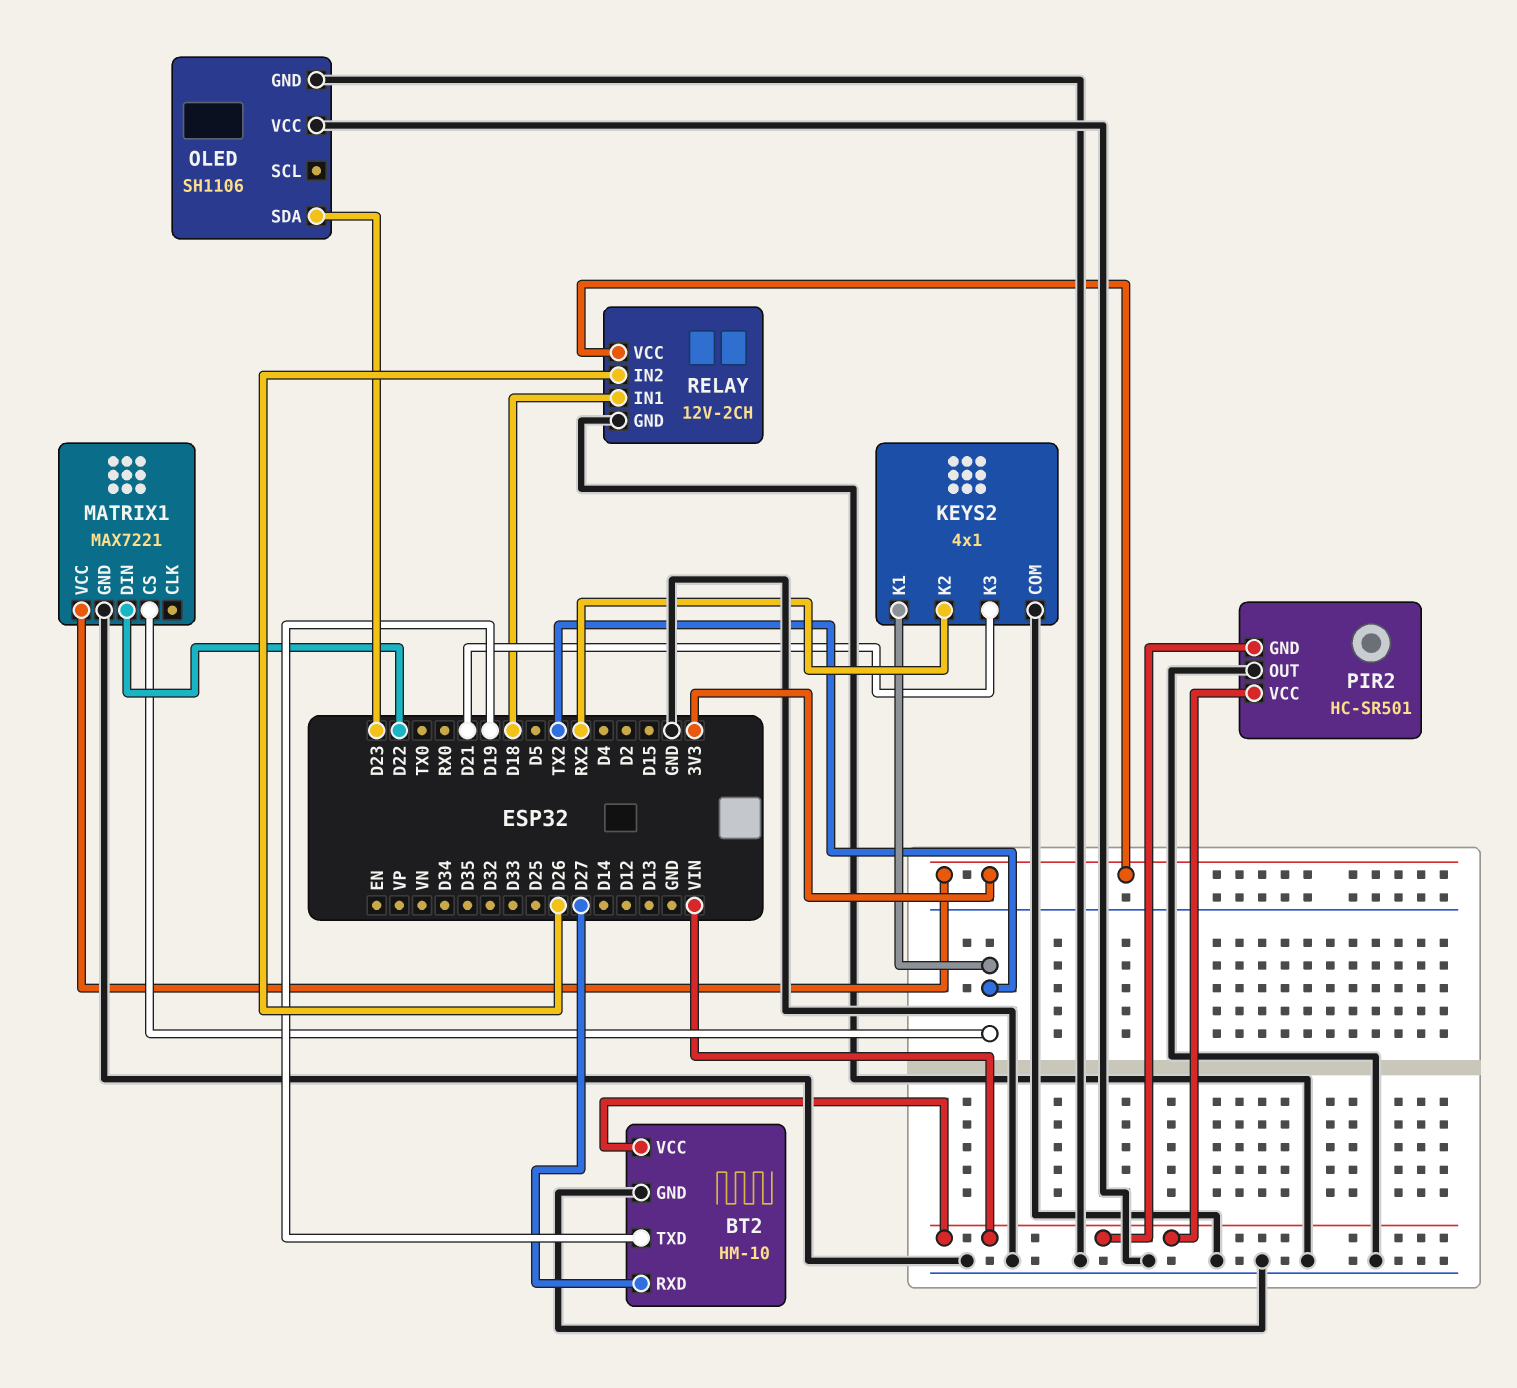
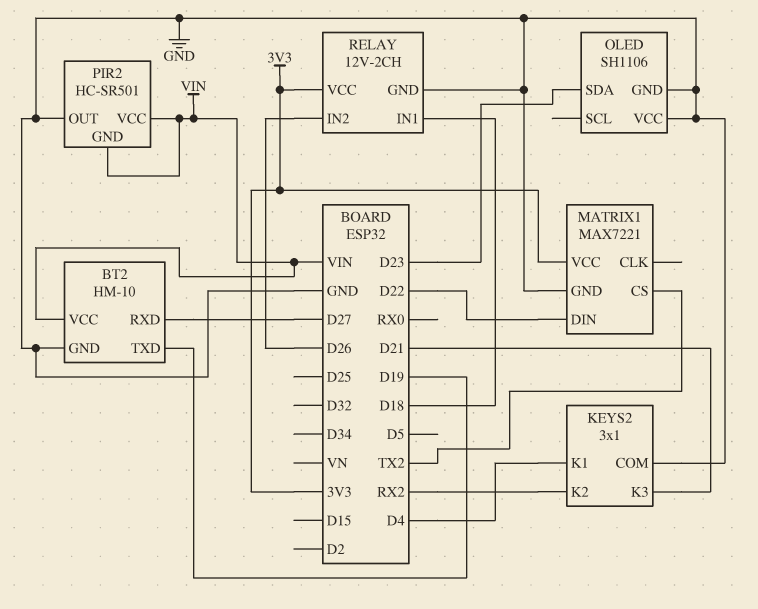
KEYS2: 4x1 -> 3x1
KEYS2 pin K1: TX2 -> D4

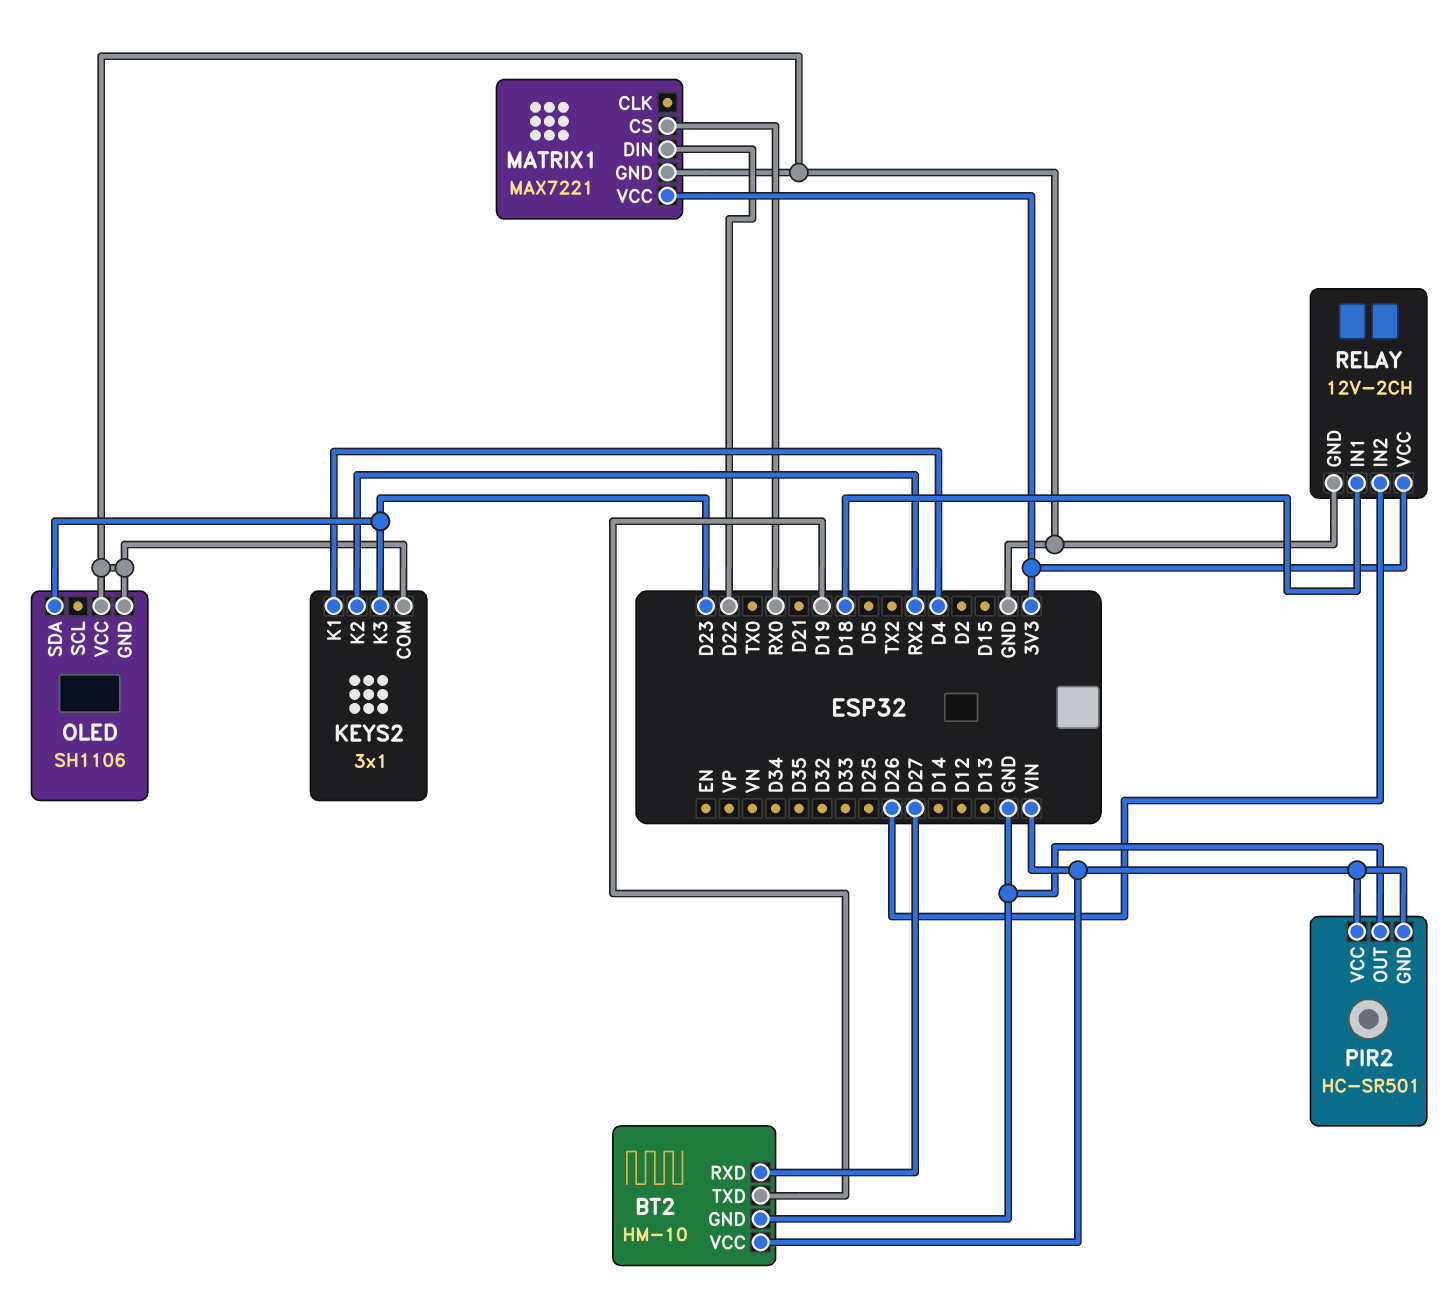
KEYS2 pin K3: D21 -> D23
MATRIX1 pin CS: TX2 -> RX0

